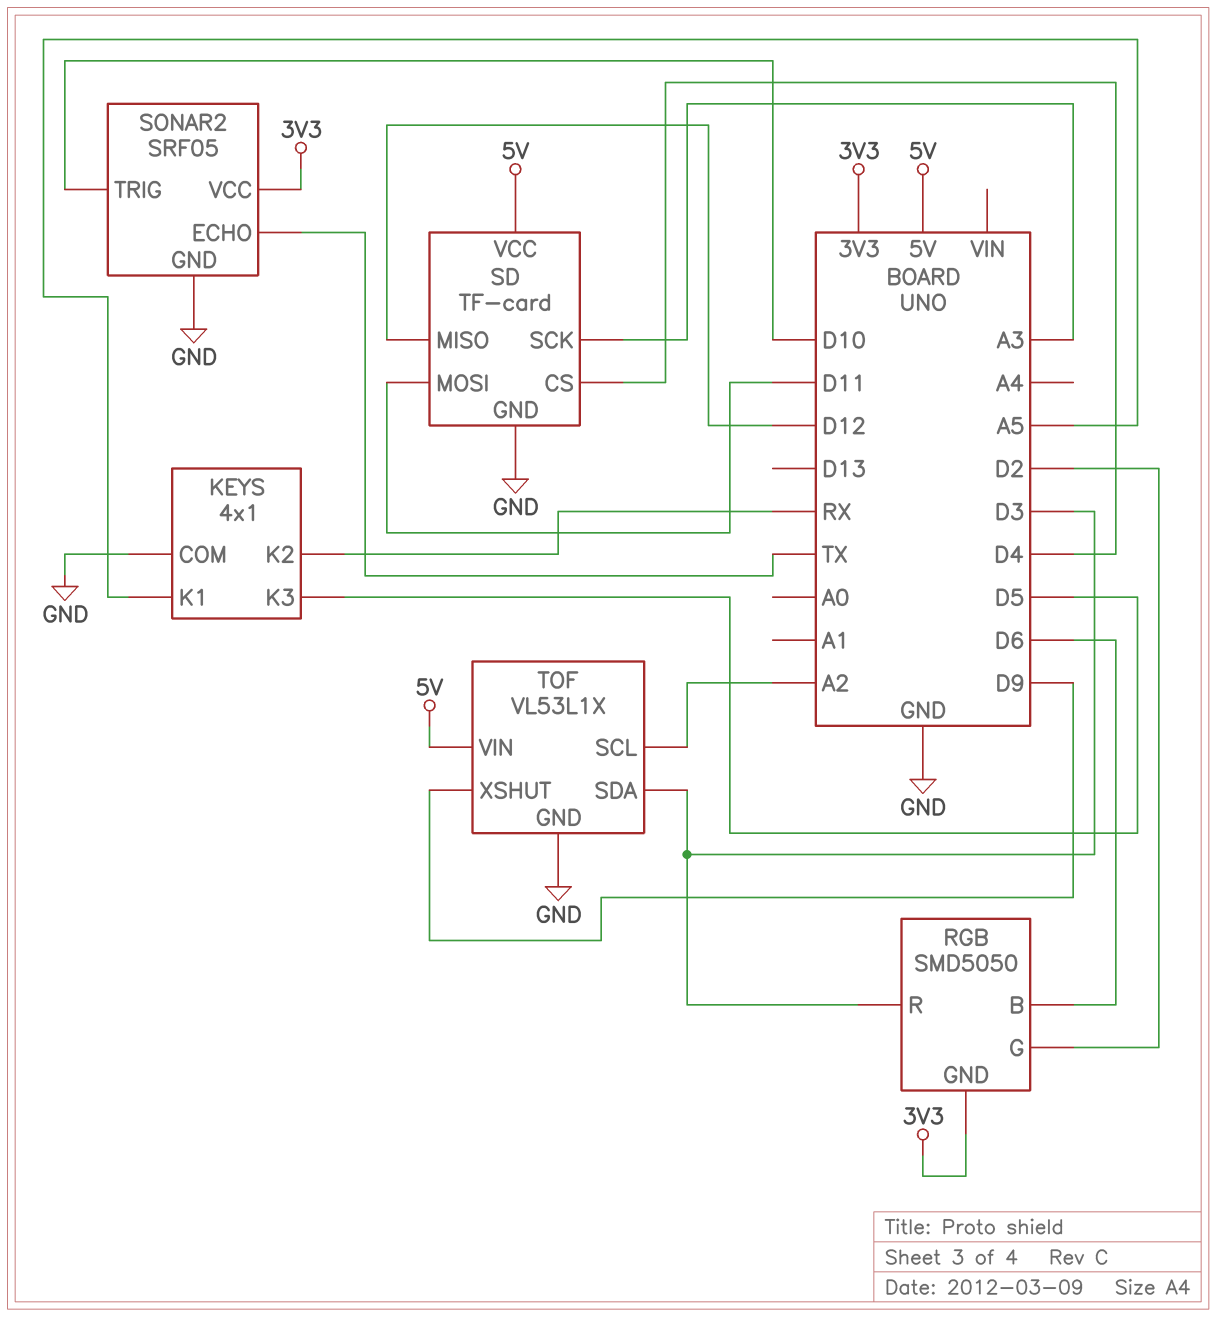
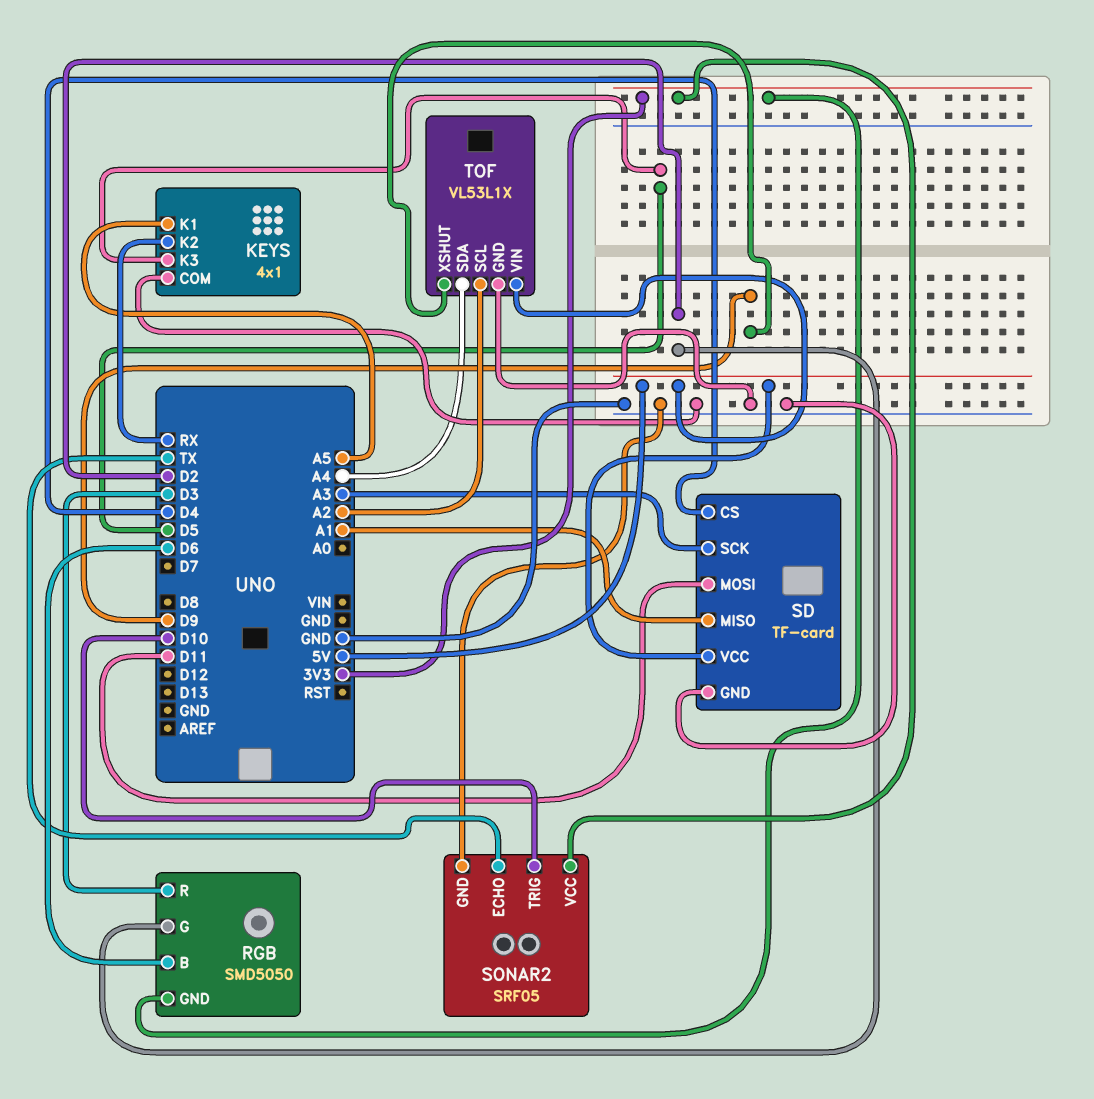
SD pin MISO: D12 -> A1
TOF pin SDA: D3 -> A4

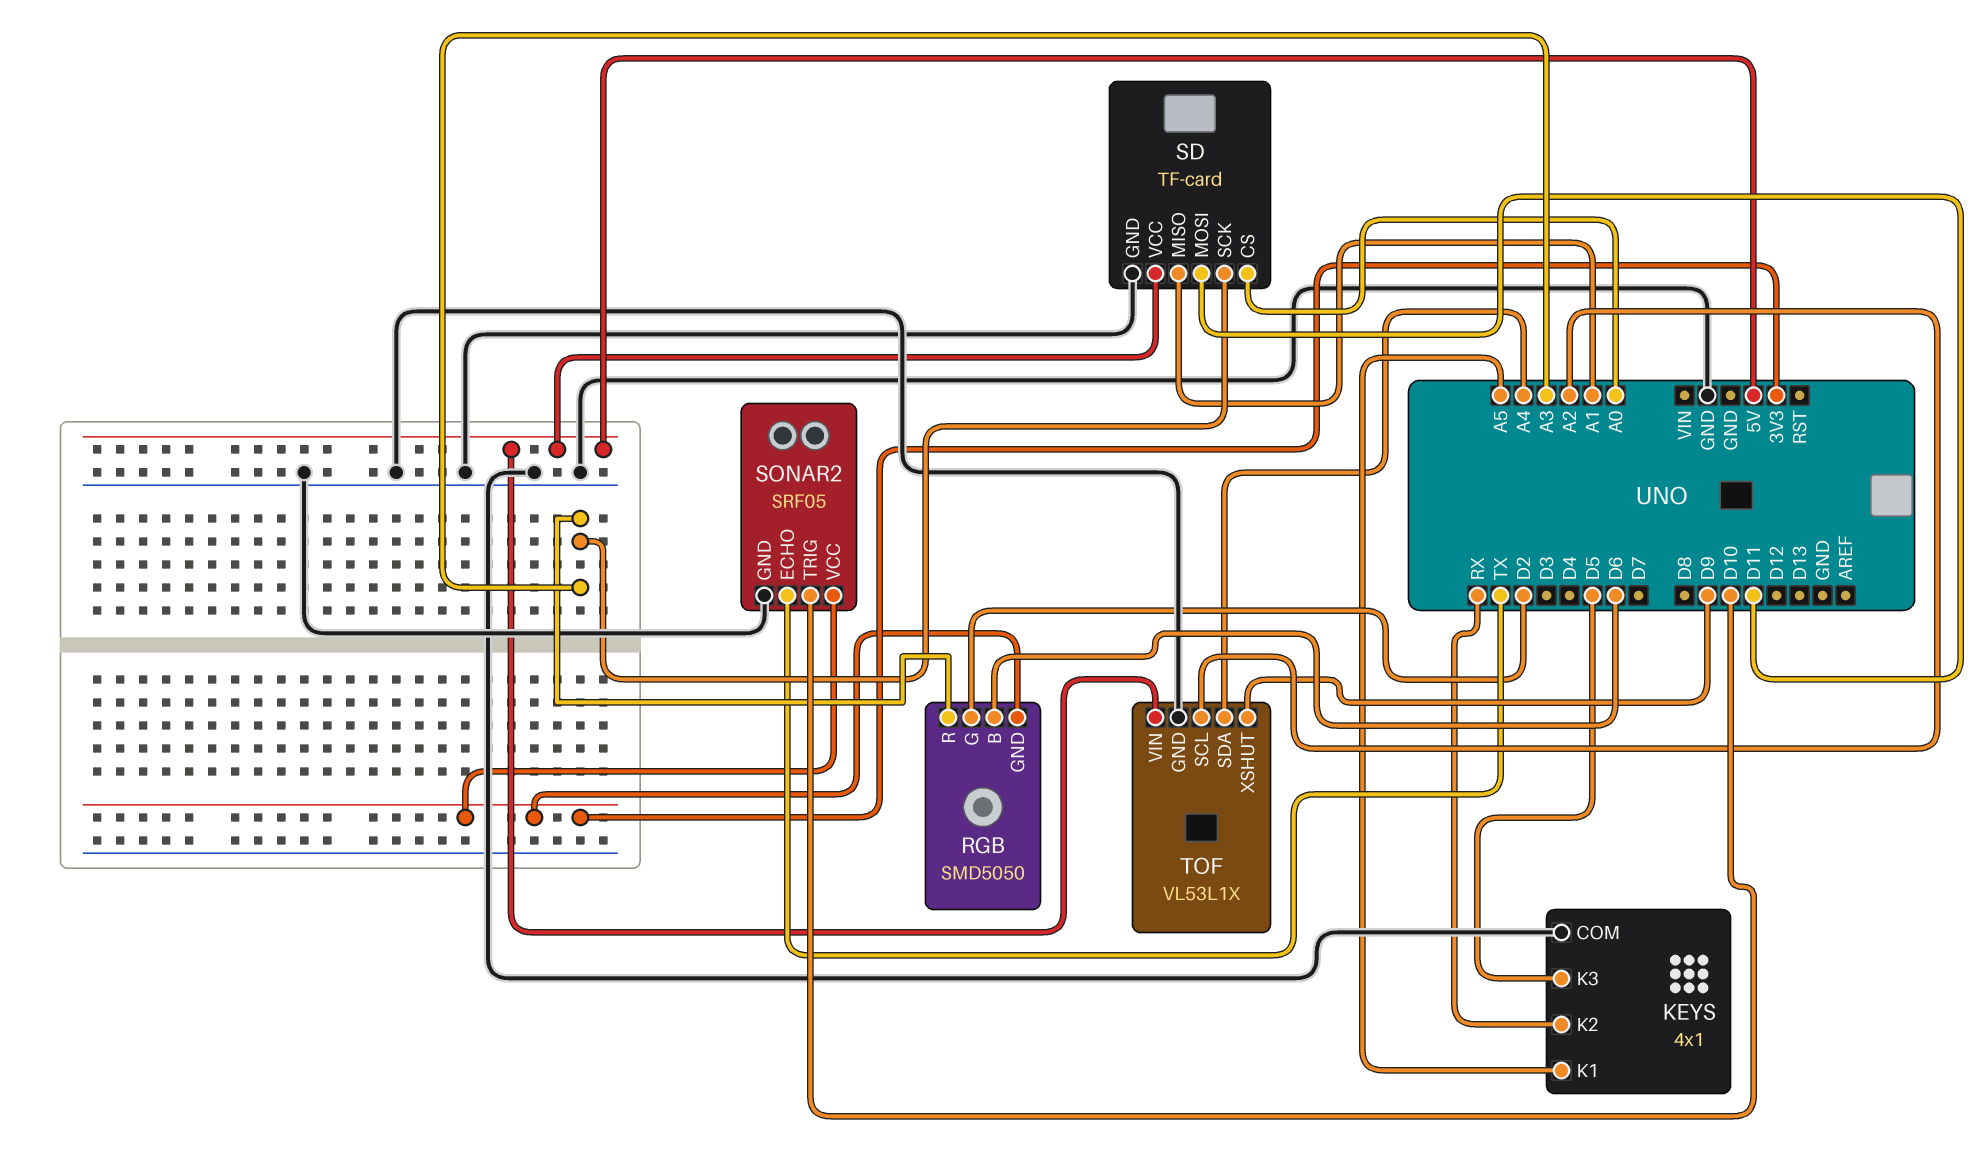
RGB pin R: D3 -> A3
SD pin CS: D4 -> A0

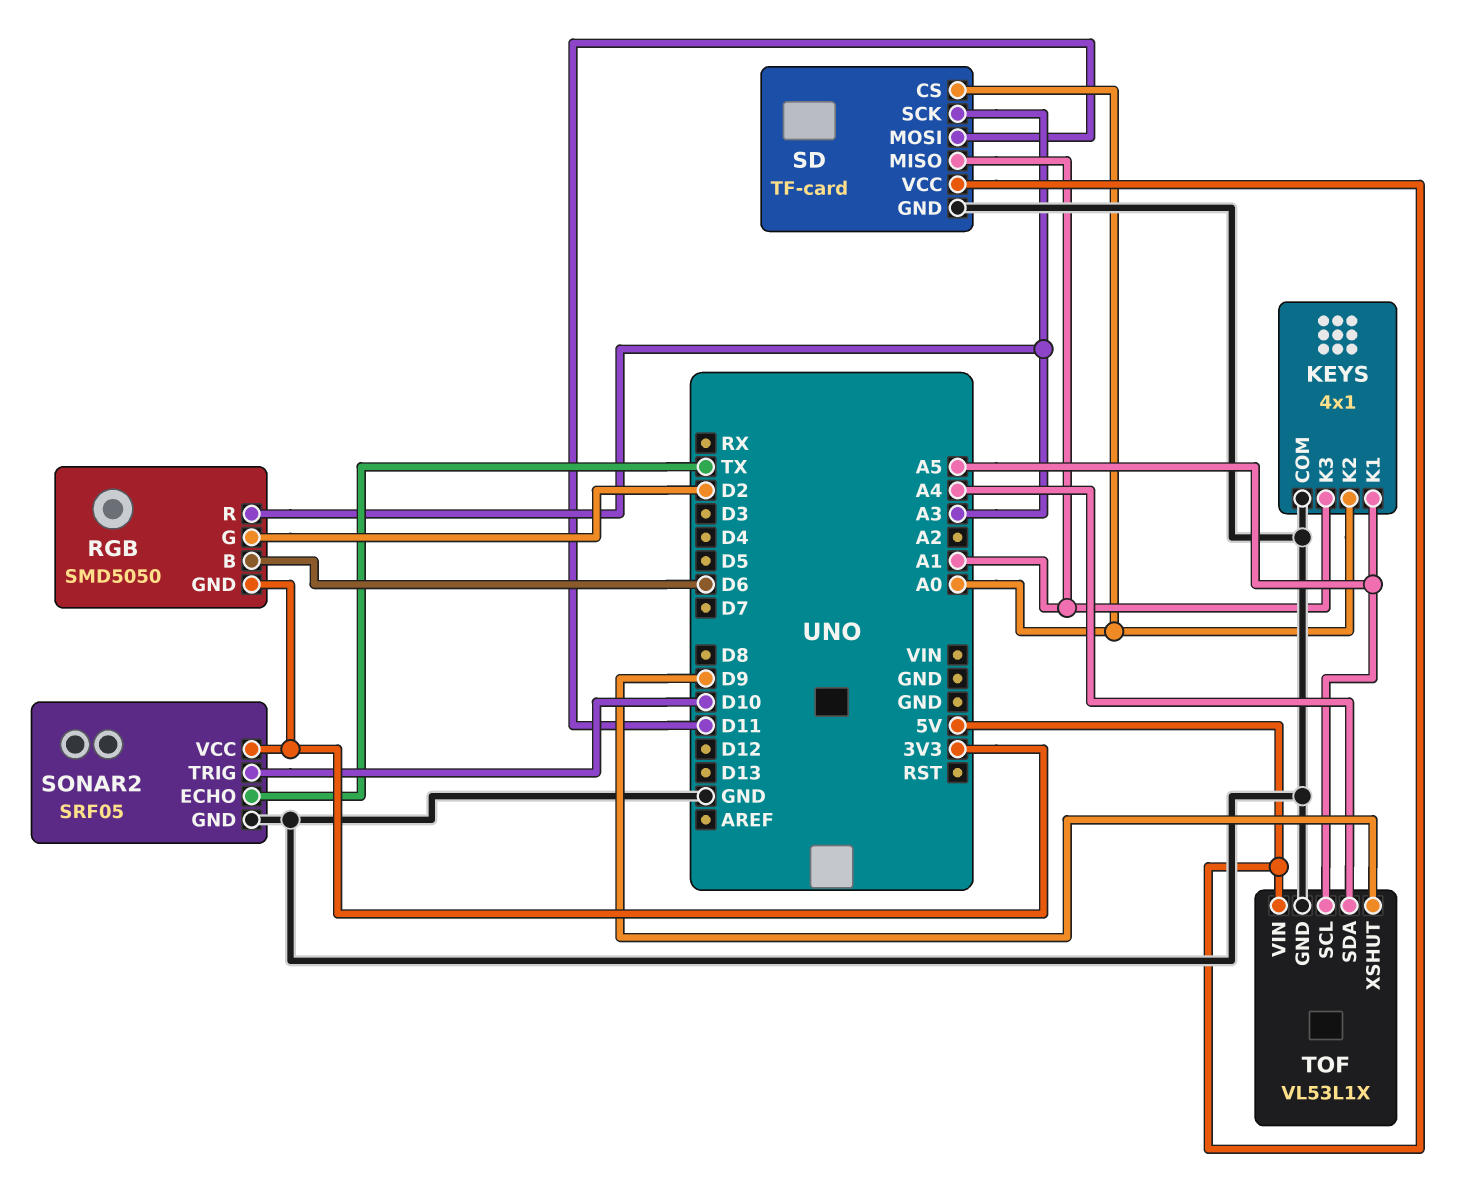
KEYS pin K2: RX -> A0
KEYS pin K3: D5 -> A1
TOF pin SCL: A2 -> A5

